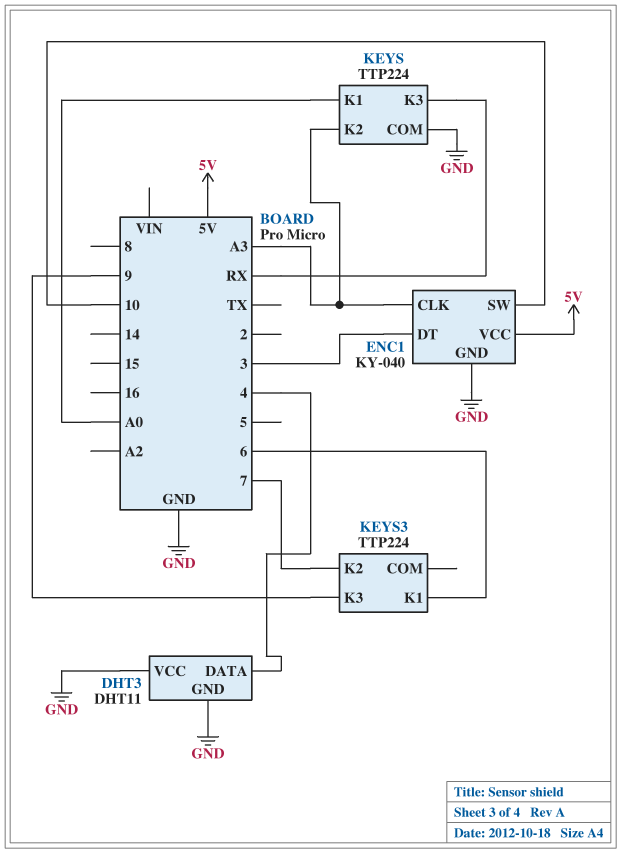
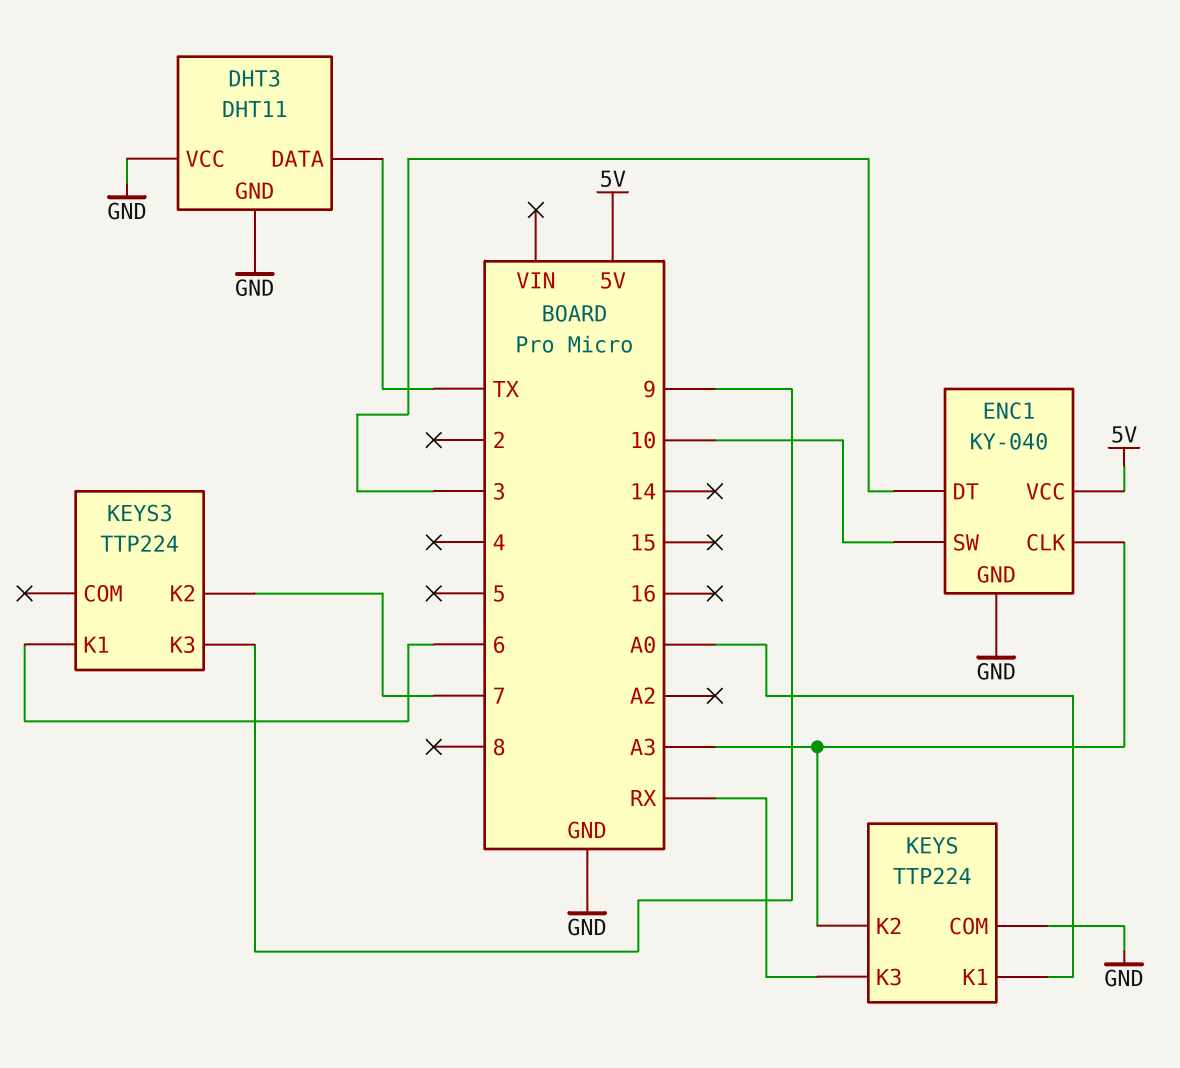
DHT3 pin DATA: 4 -> TX

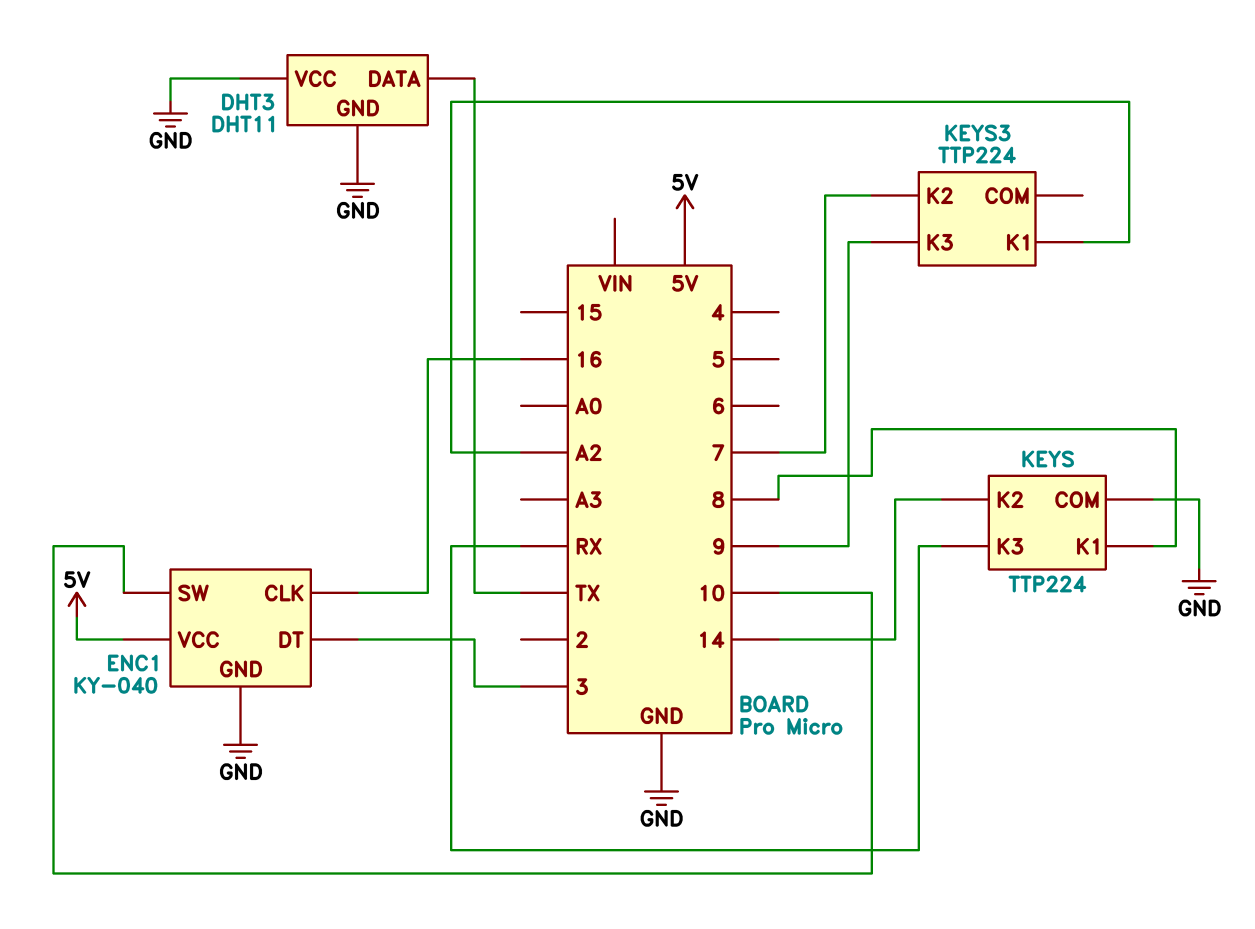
ENC1 pin CLK: A3 -> 16
KEYS pin K1: A0 -> 8
KEYS pin K2: A3 -> 14
KEYS3 pin K1: 6 -> A2

